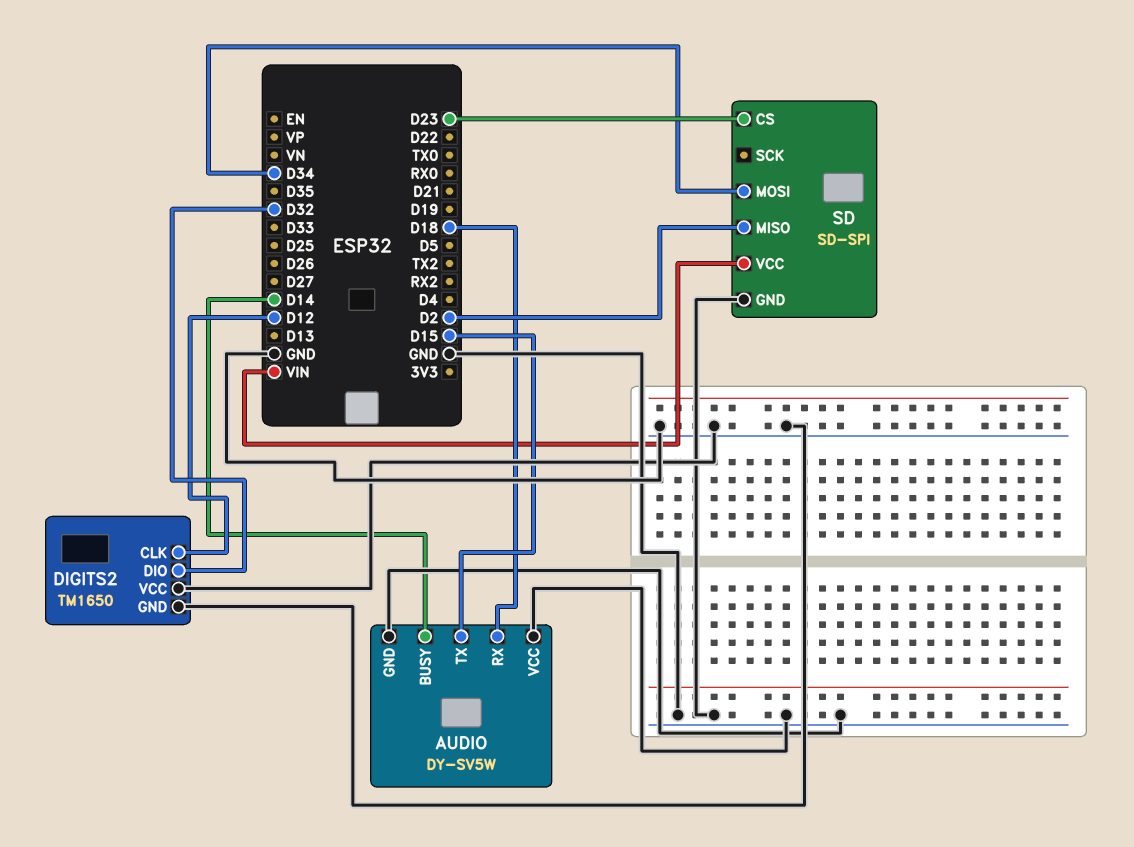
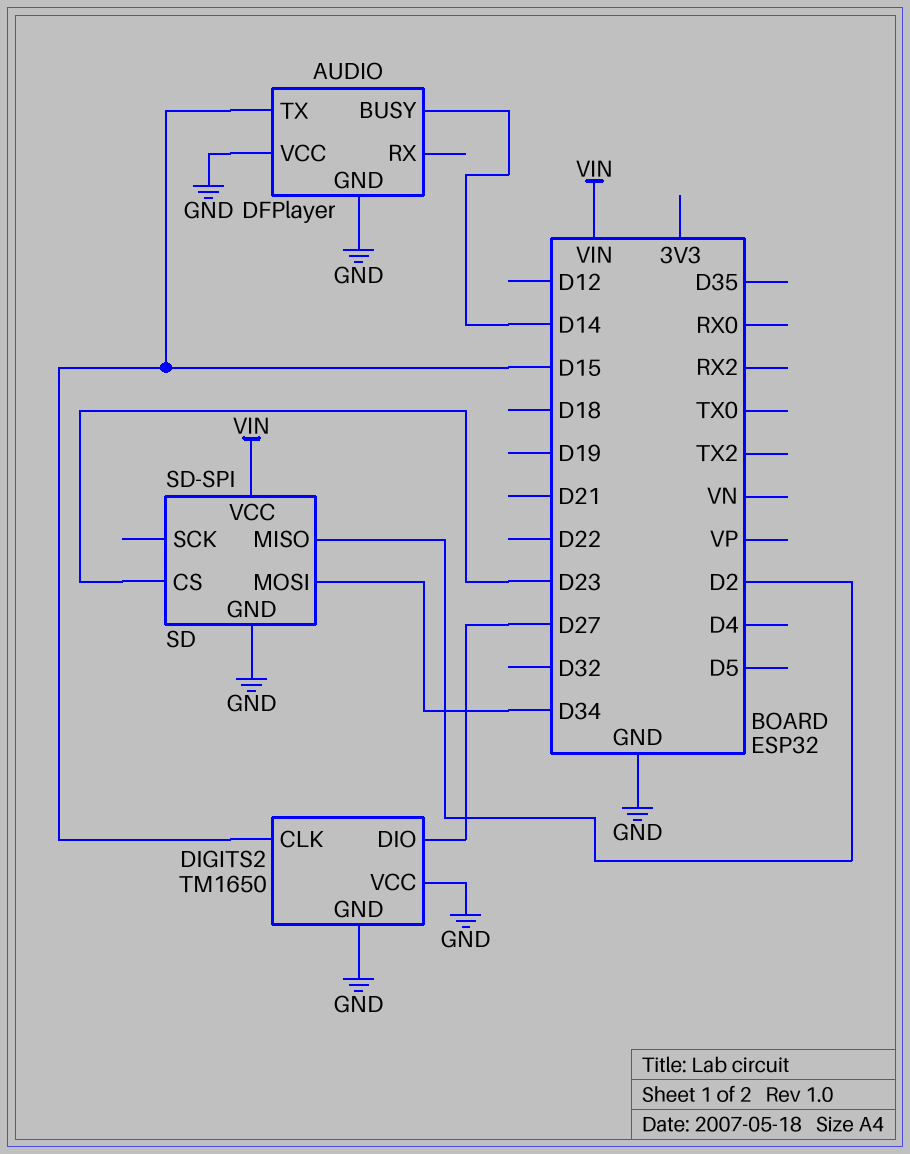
AUDIO: DY-SV5W -> DFPlayer
AUDIO pin RX: D18 -> none
DIGITS2 pin CLK: D12 -> D15
DIGITS2 pin DIO: D32 -> D27

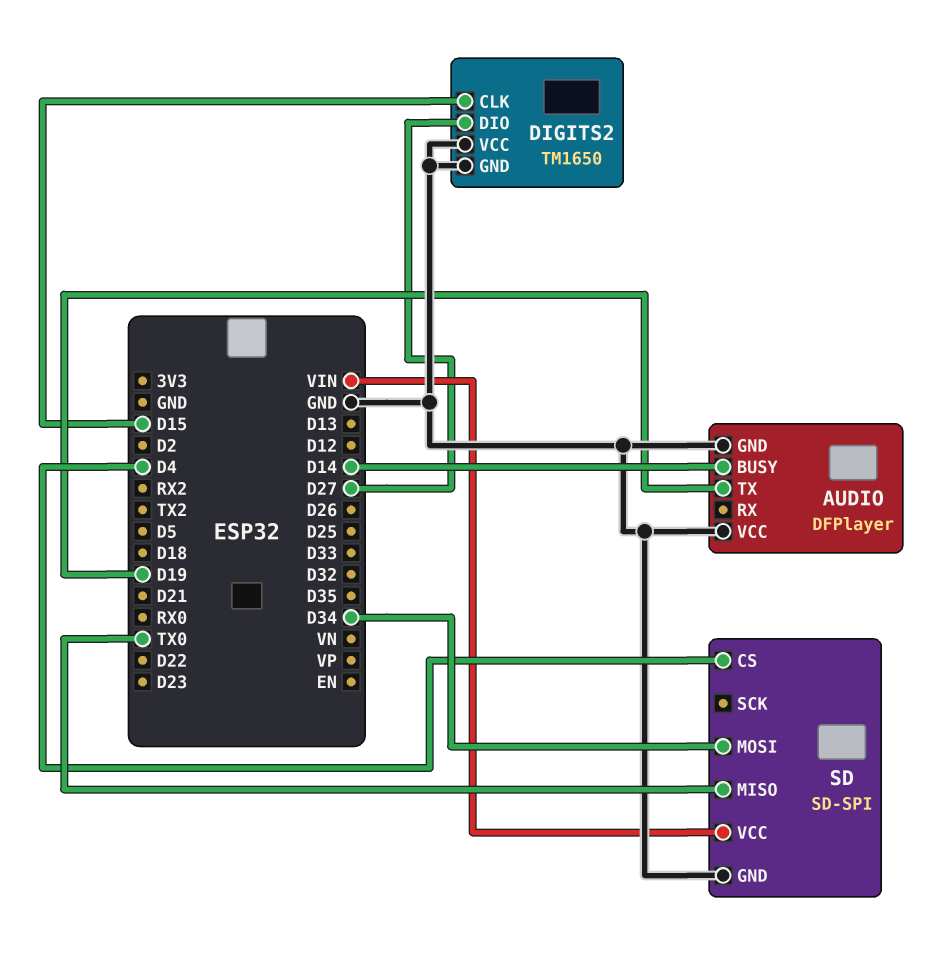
AUDIO pin TX: D15 -> D19
SD pin CS: D23 -> D4
SD pin MISO: D2 -> TX0

